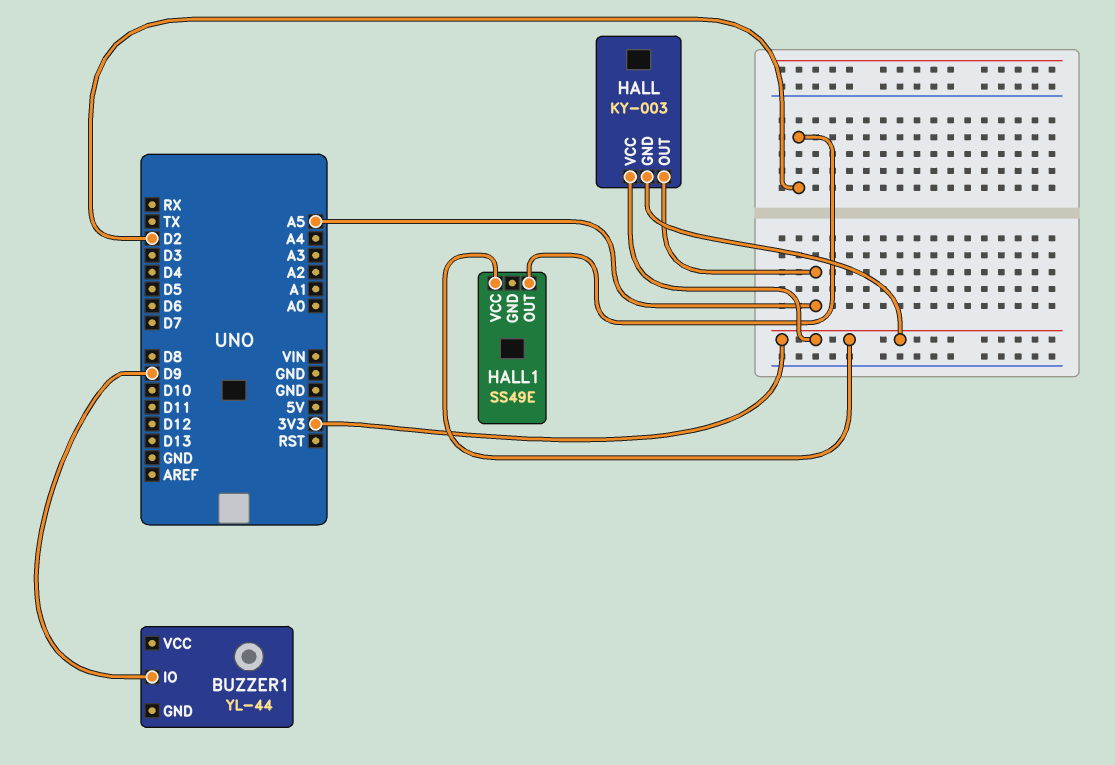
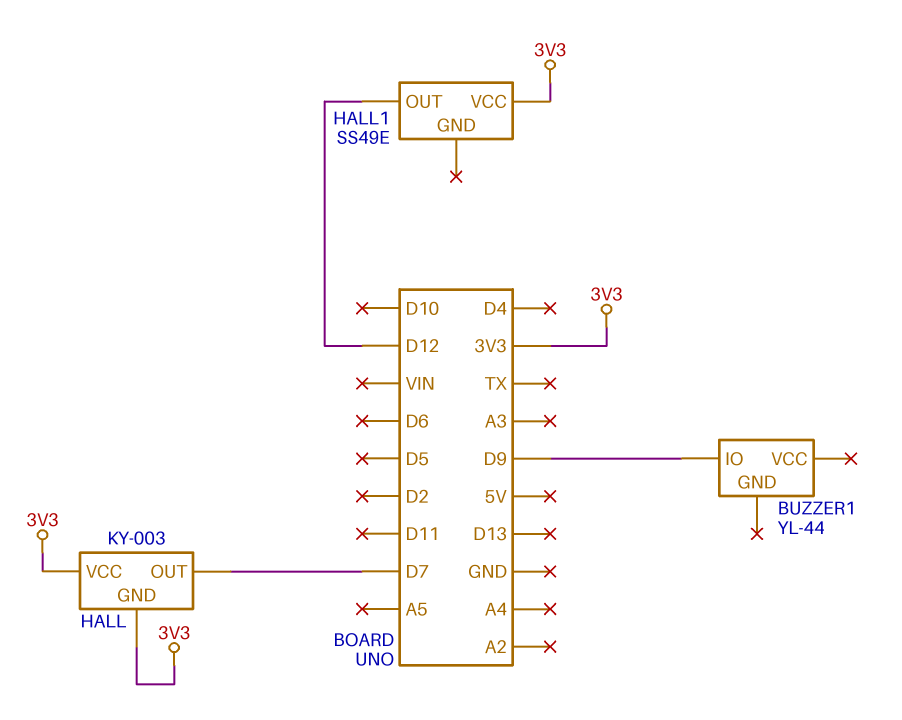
HALL pin OUT: A5 -> D7
HALL1 pin OUT: D2 -> D12

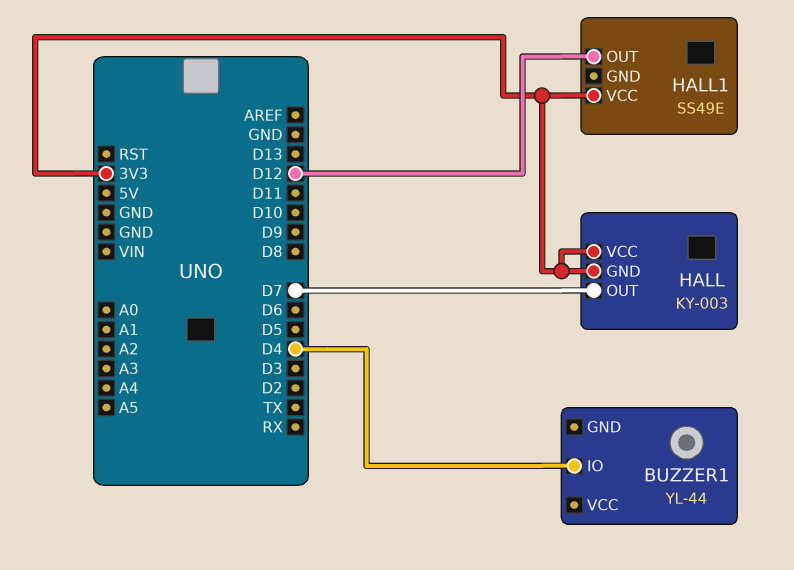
BUZZER1 pin IO: D9 -> D4

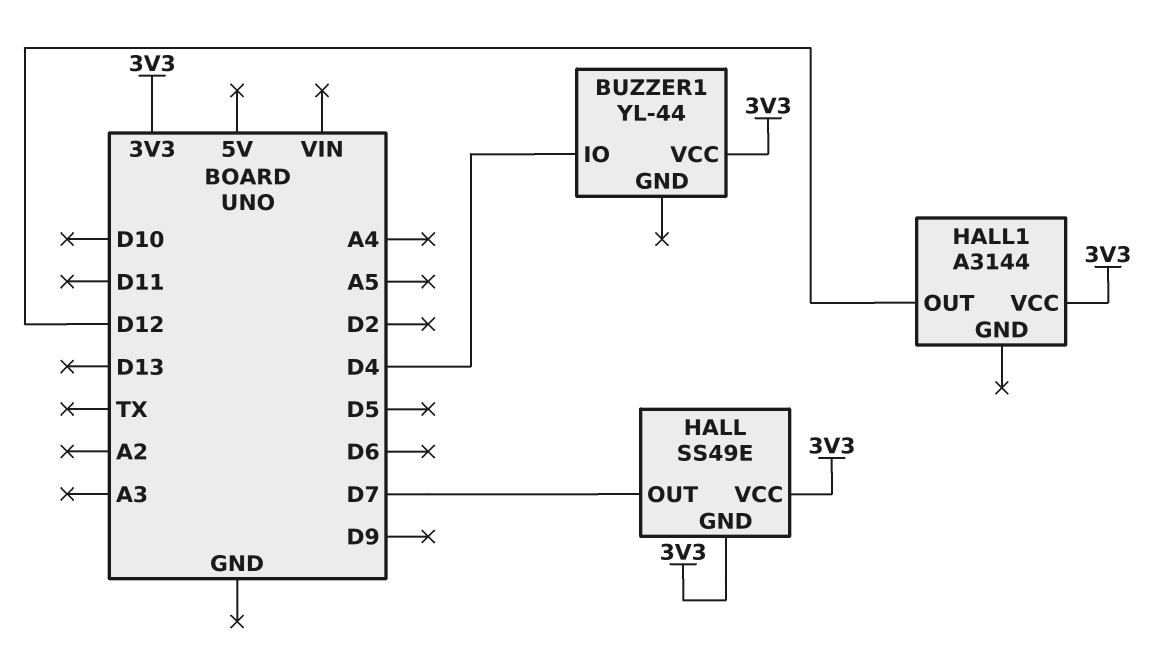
BUZZER1 pin VCC: none -> 3V3
HALL: KY-003 -> SS49E
HALL1: SS49E -> A3144

